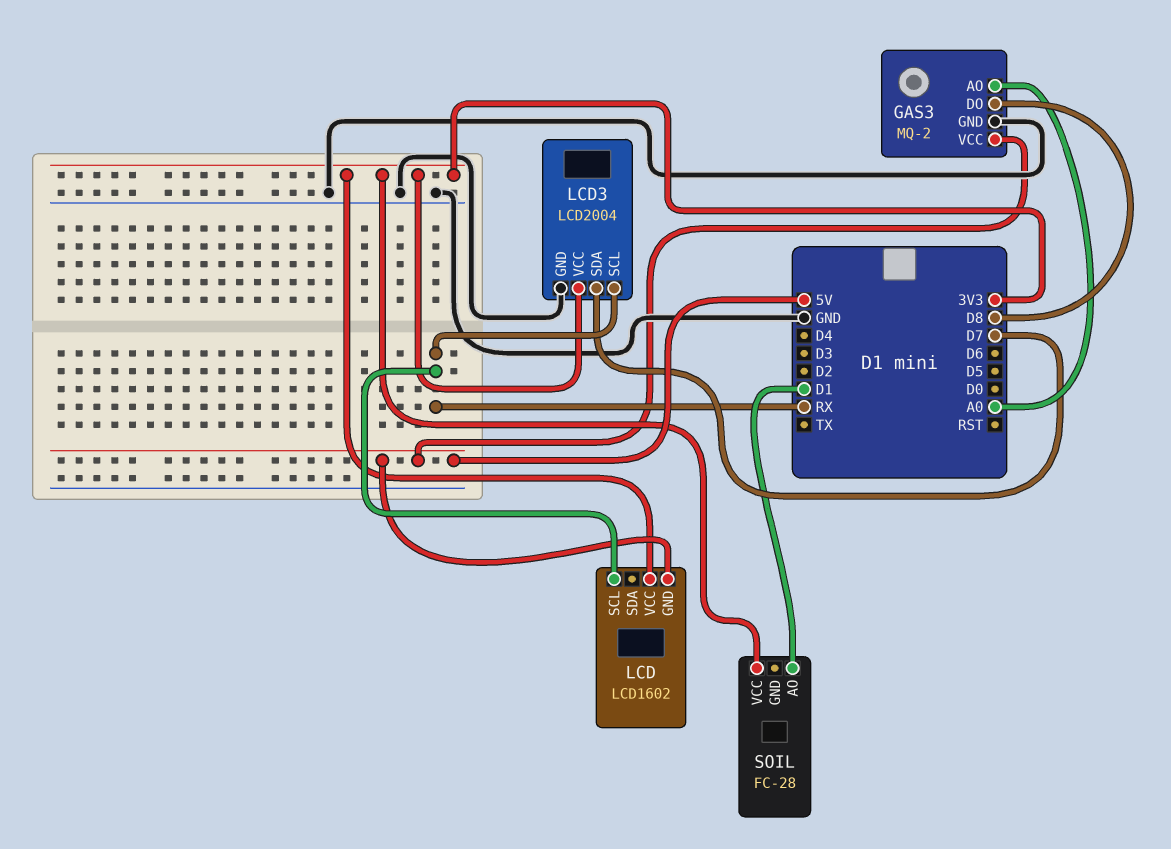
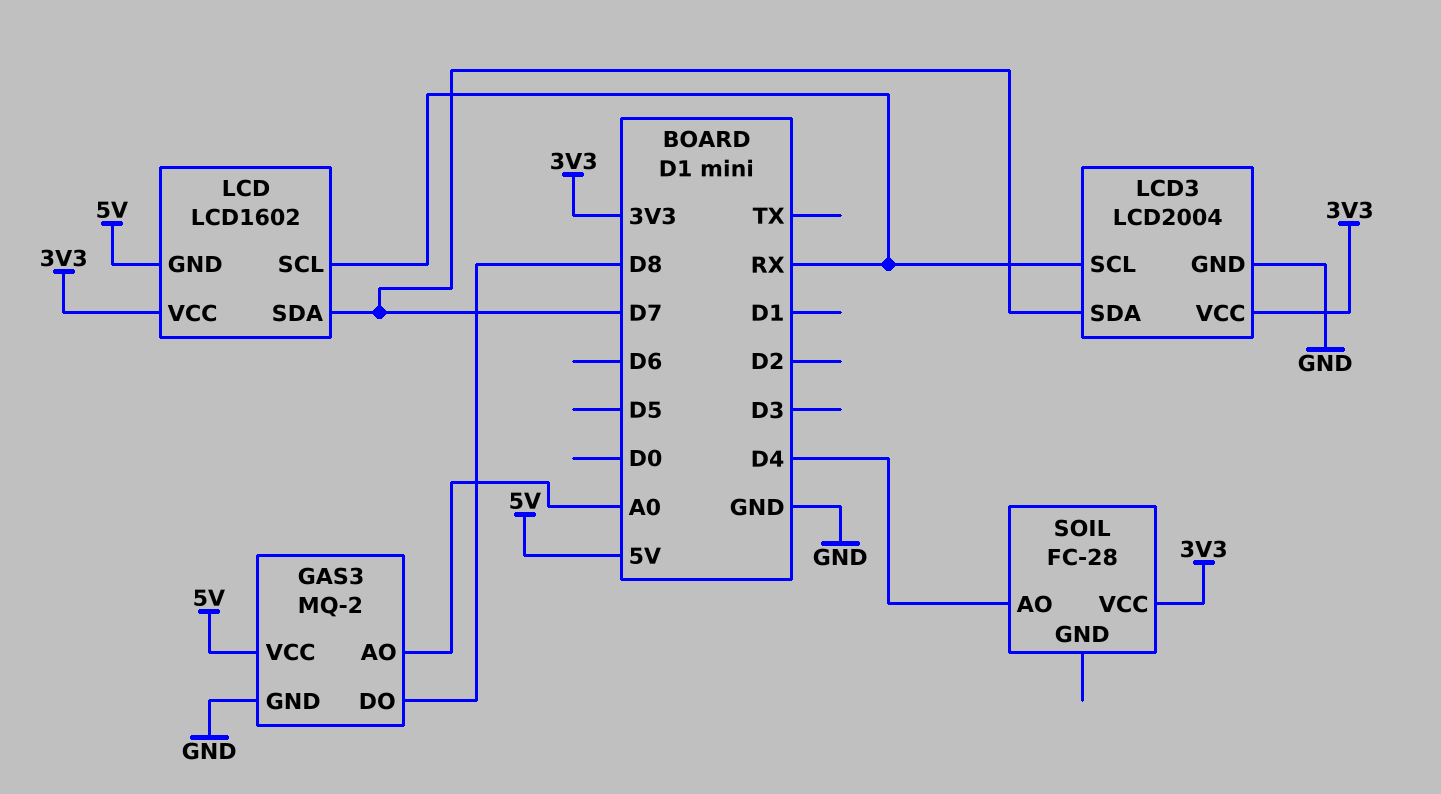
LCD pin SDA: none -> D7
SOIL pin AO: D1 -> D4

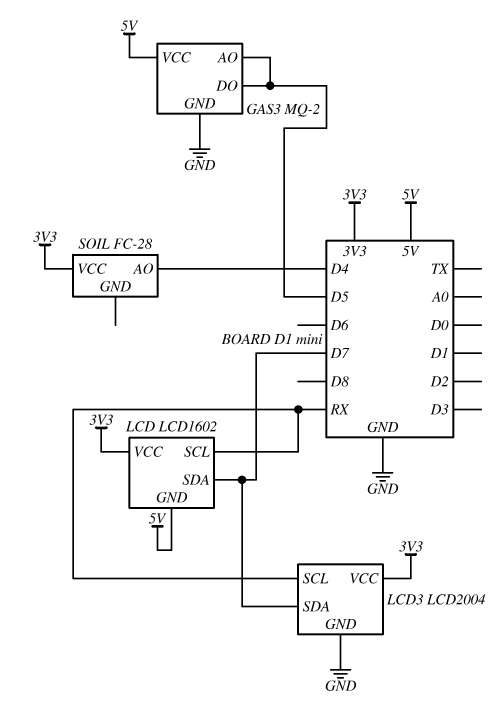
GAS3 pin AO: A0 -> D5
GAS3 pin DO: D8 -> D5

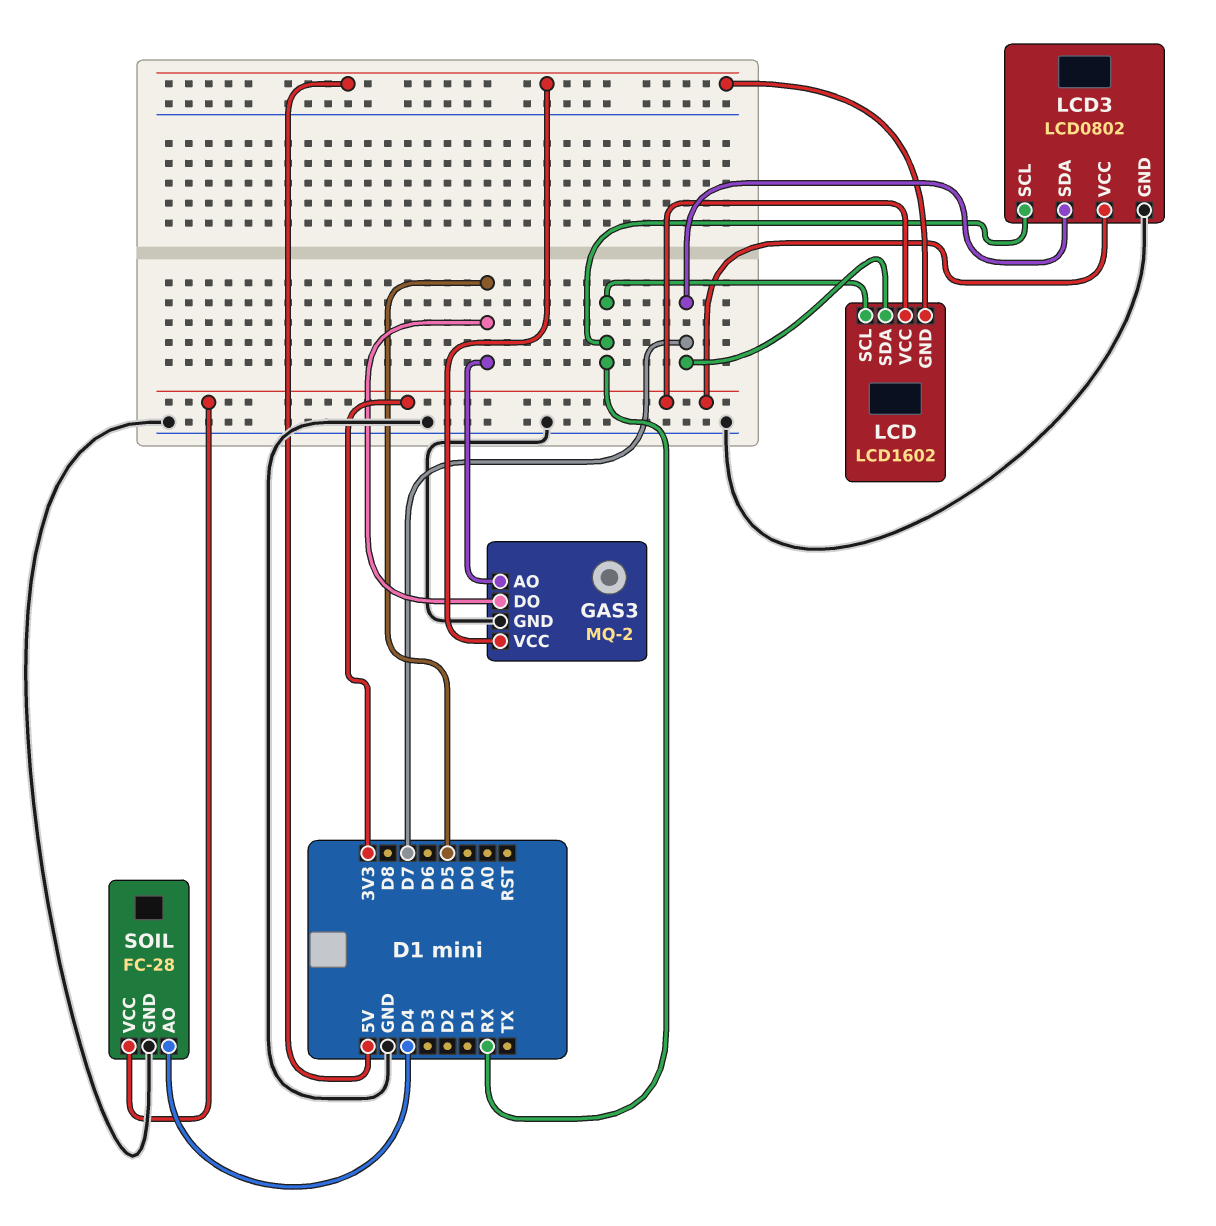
LCD3: LCD2004 -> LCD0802
SOIL pin GND: none -> GND

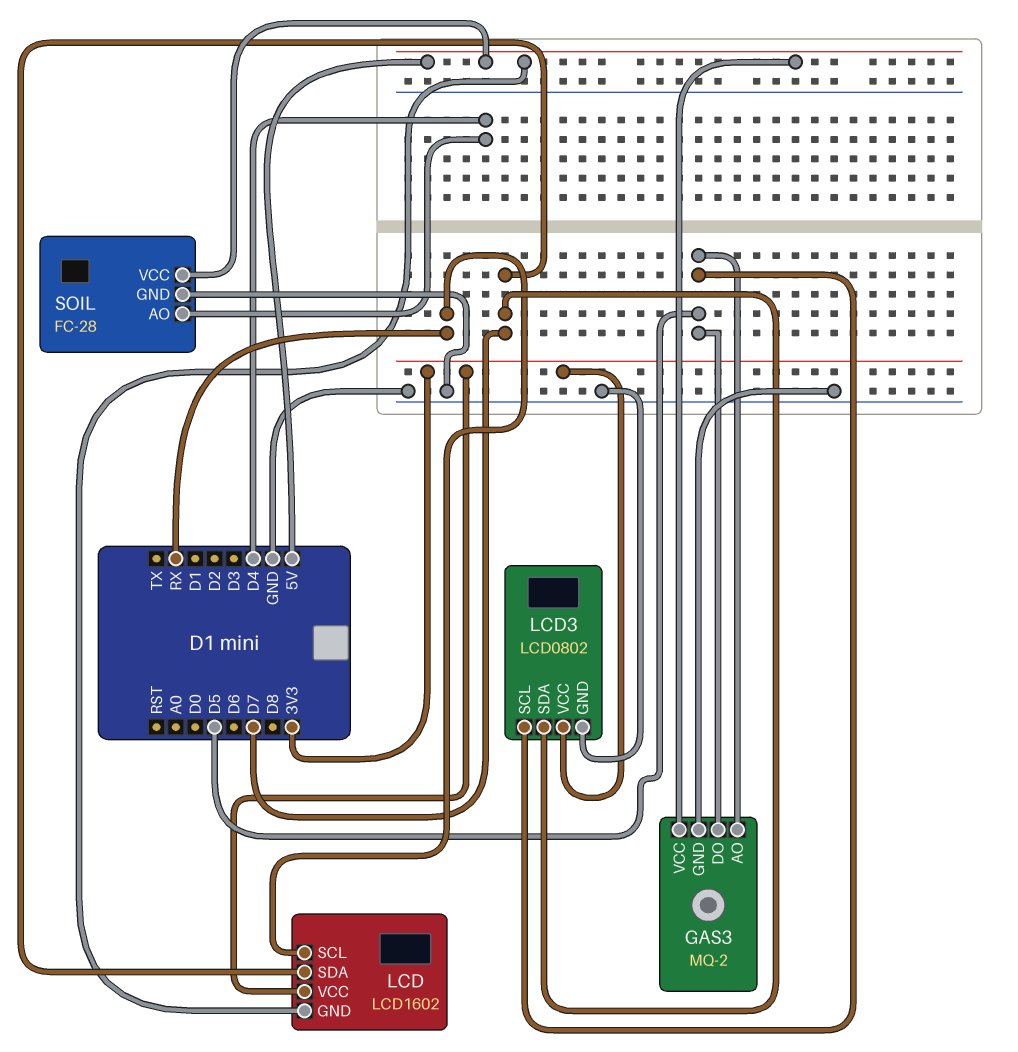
LCD3 pin SCL: RX -> D5
SOIL pin VCC: 3V3 -> 5V

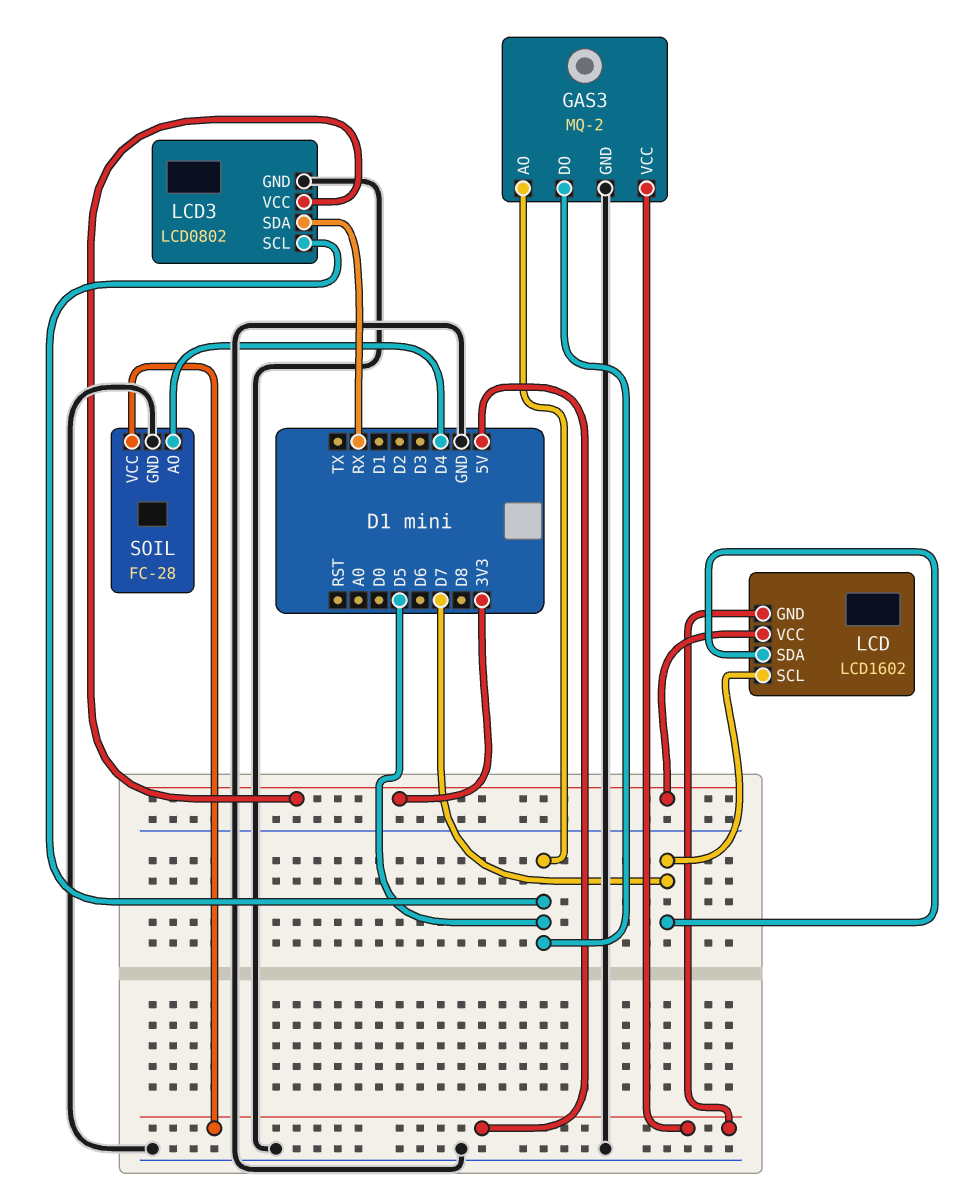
LCD pin SCL: RX -> D7
LCD3 pin SDA: D7 -> RX

